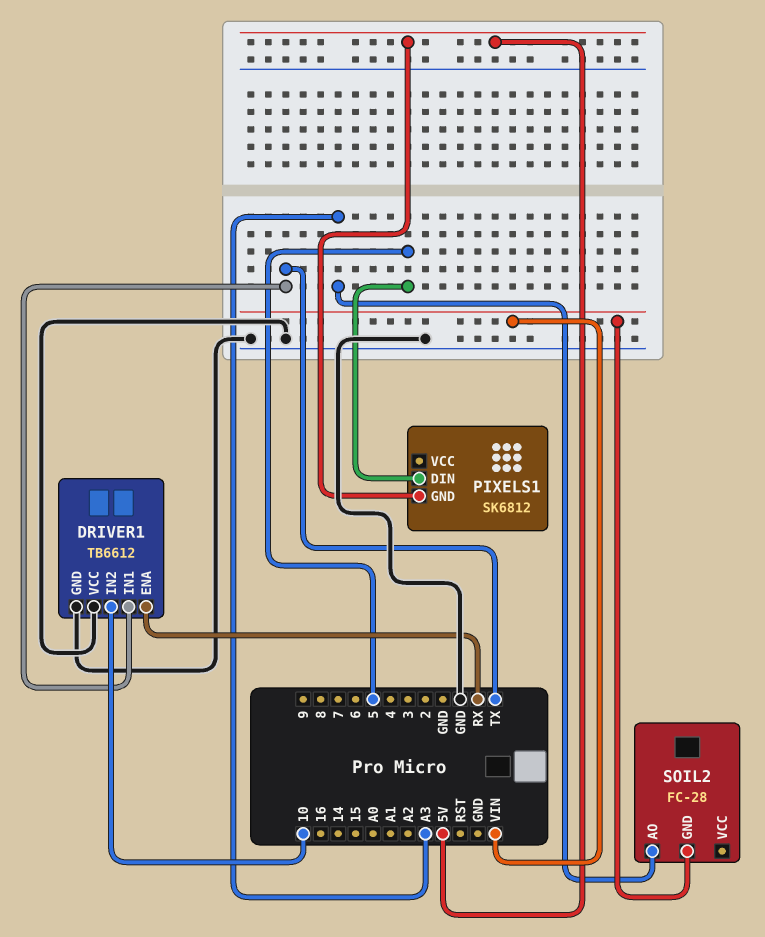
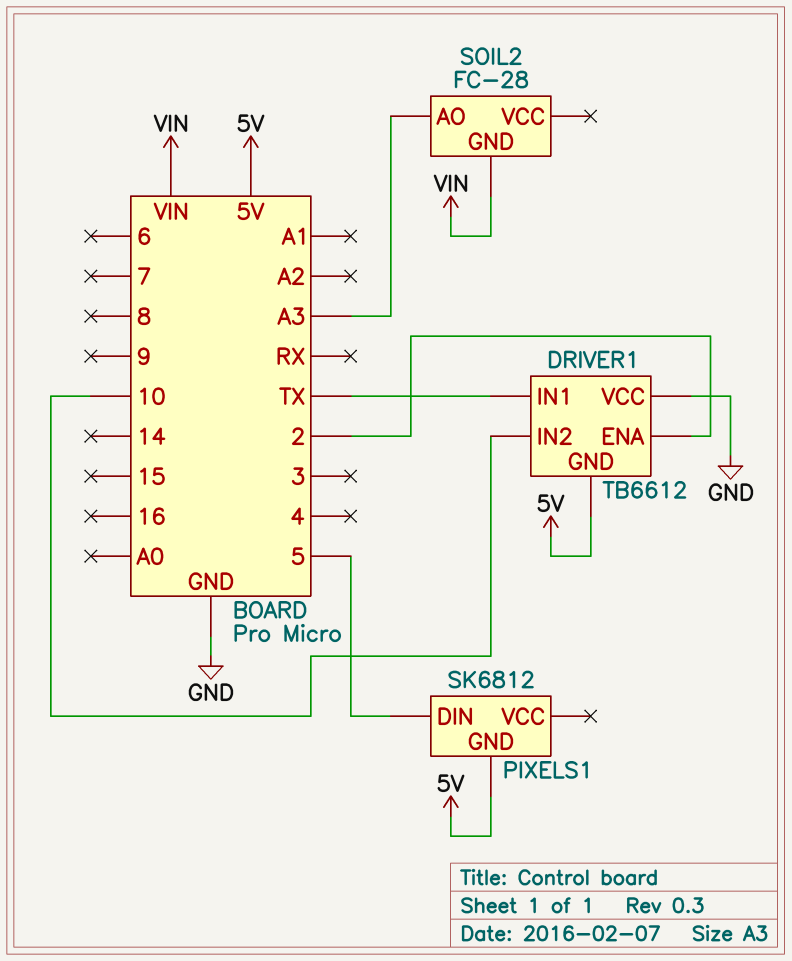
DRIVER1 pin ENA: RX -> 2
DRIVER1 pin GND: GND -> 5V

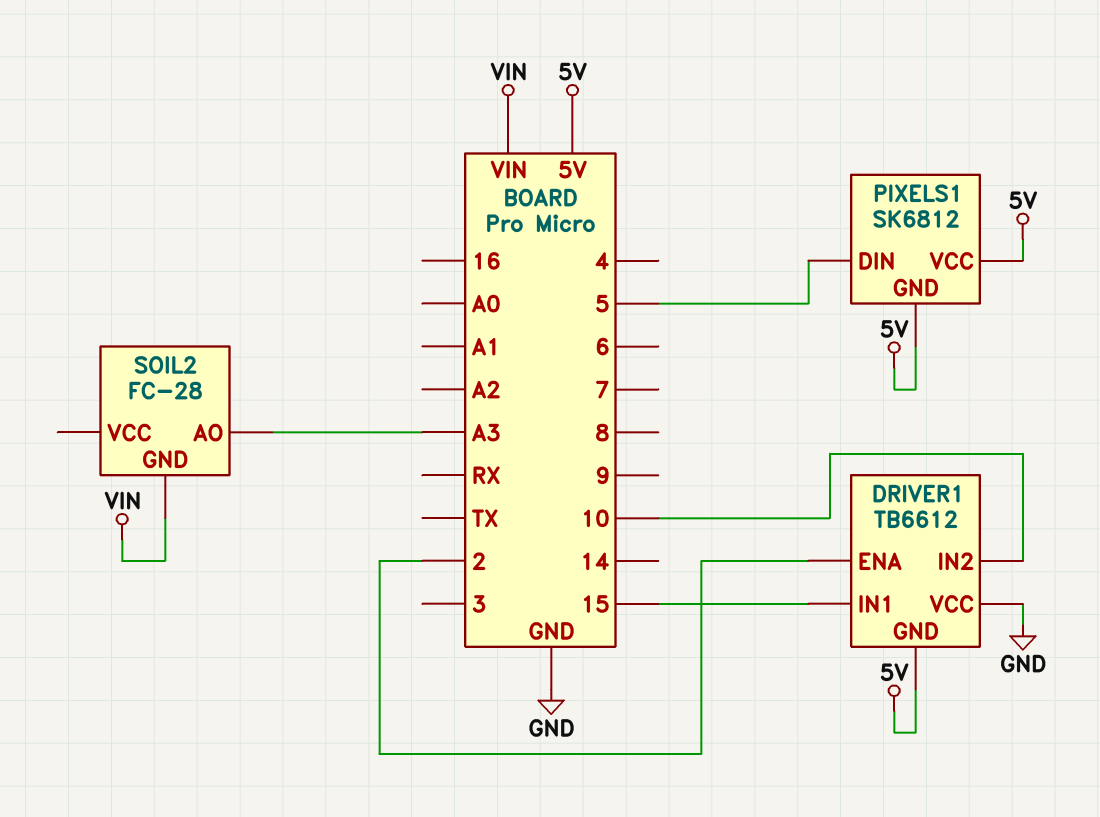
DRIVER1 pin IN1: TX -> 15
PIXELS1 pin VCC: none -> 5V

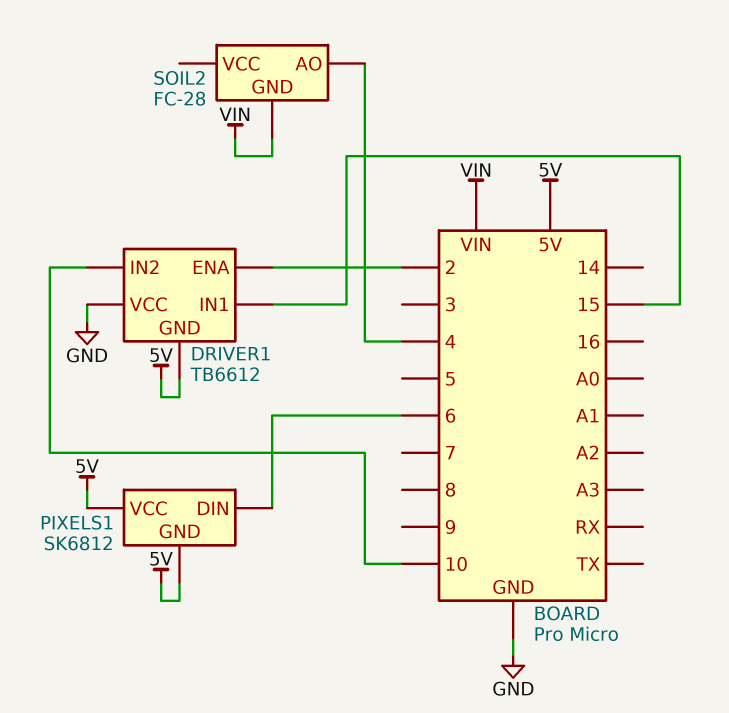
PIXELS1 pin DIN: 5 -> 6
SOIL2 pin AO: A3 -> 4

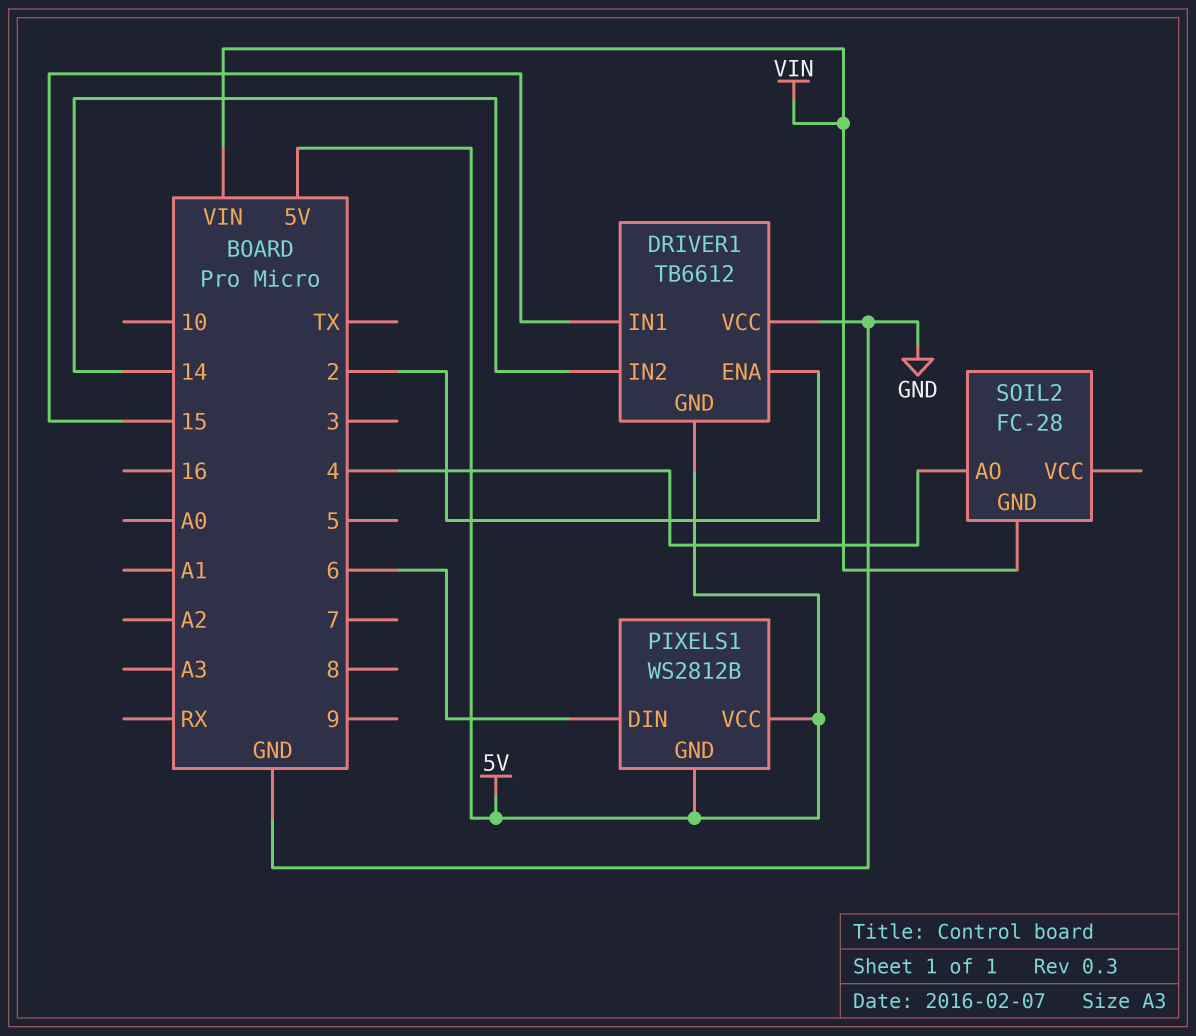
DRIVER1 pin IN2: 10 -> 14
PIXELS1: SK6812 -> WS2812B

